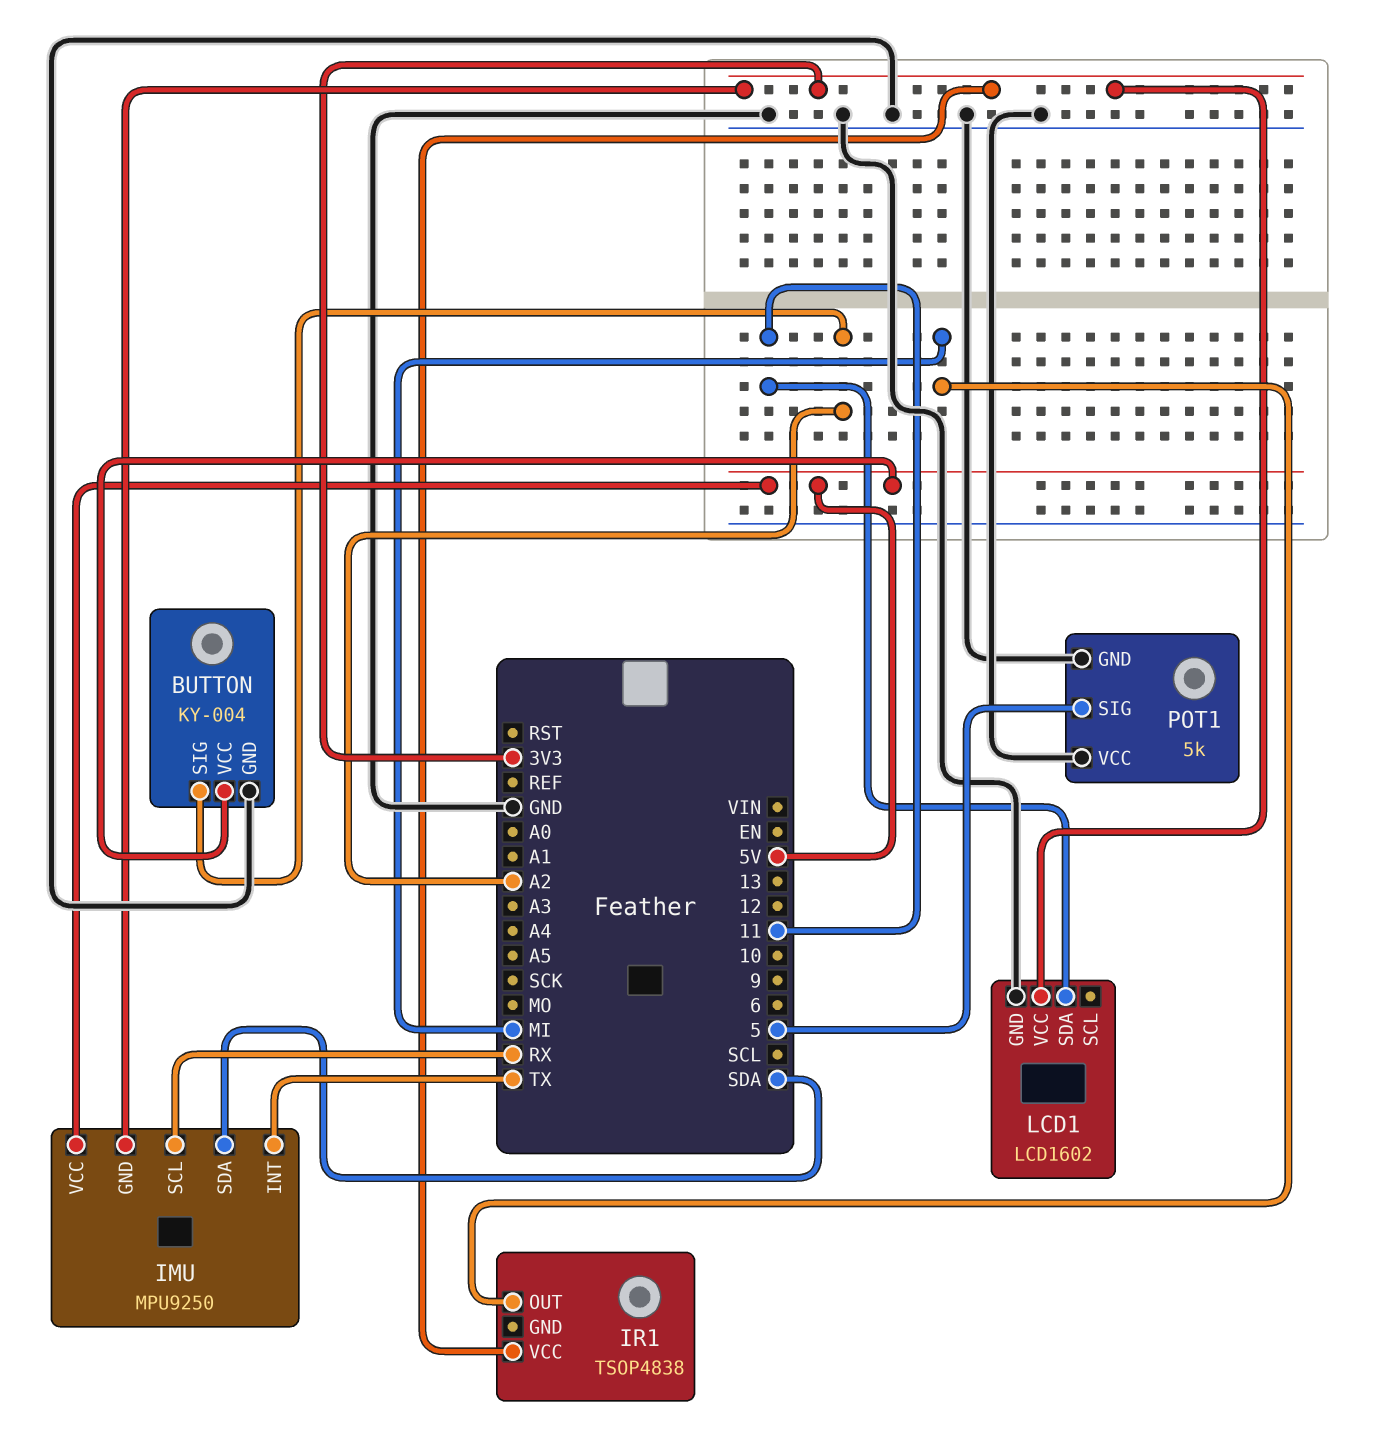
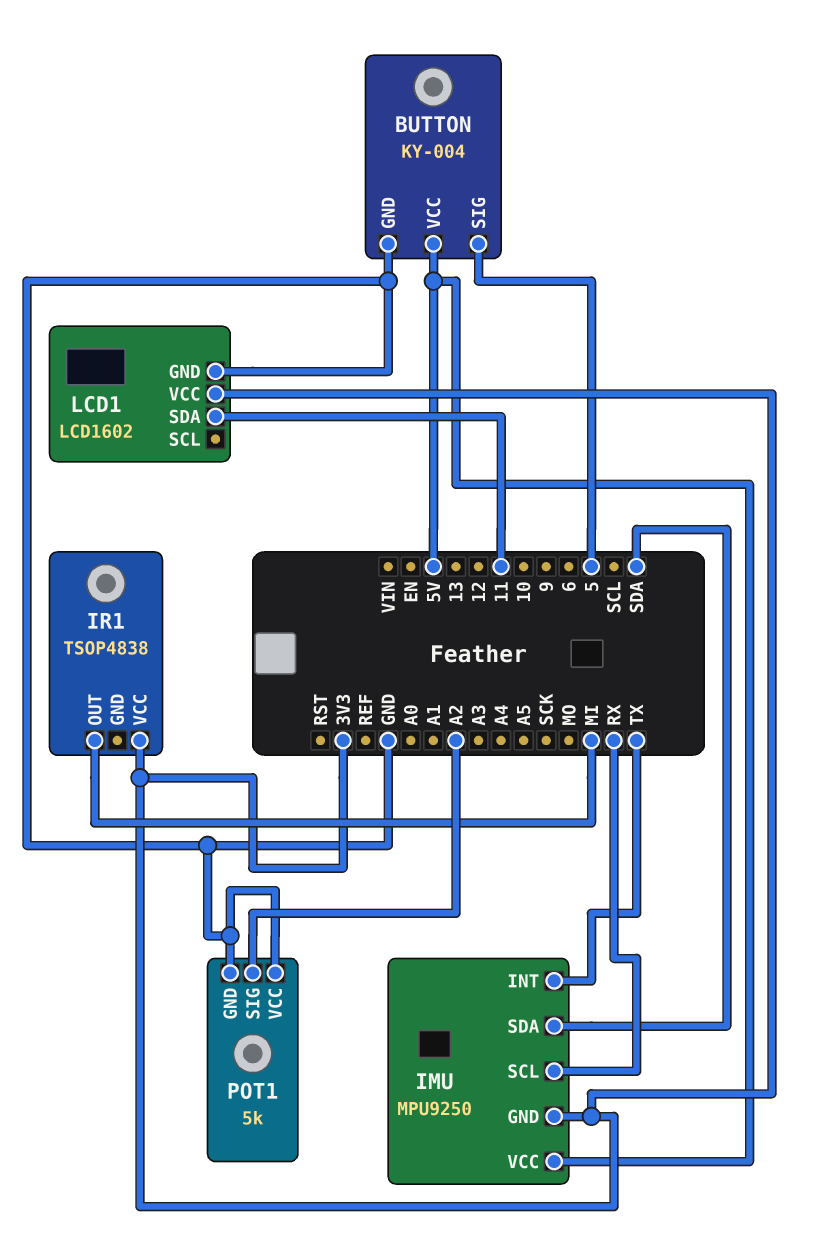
BUTTON pin SIG: A2 -> 5
POT1 pin SIG: 5 -> A2

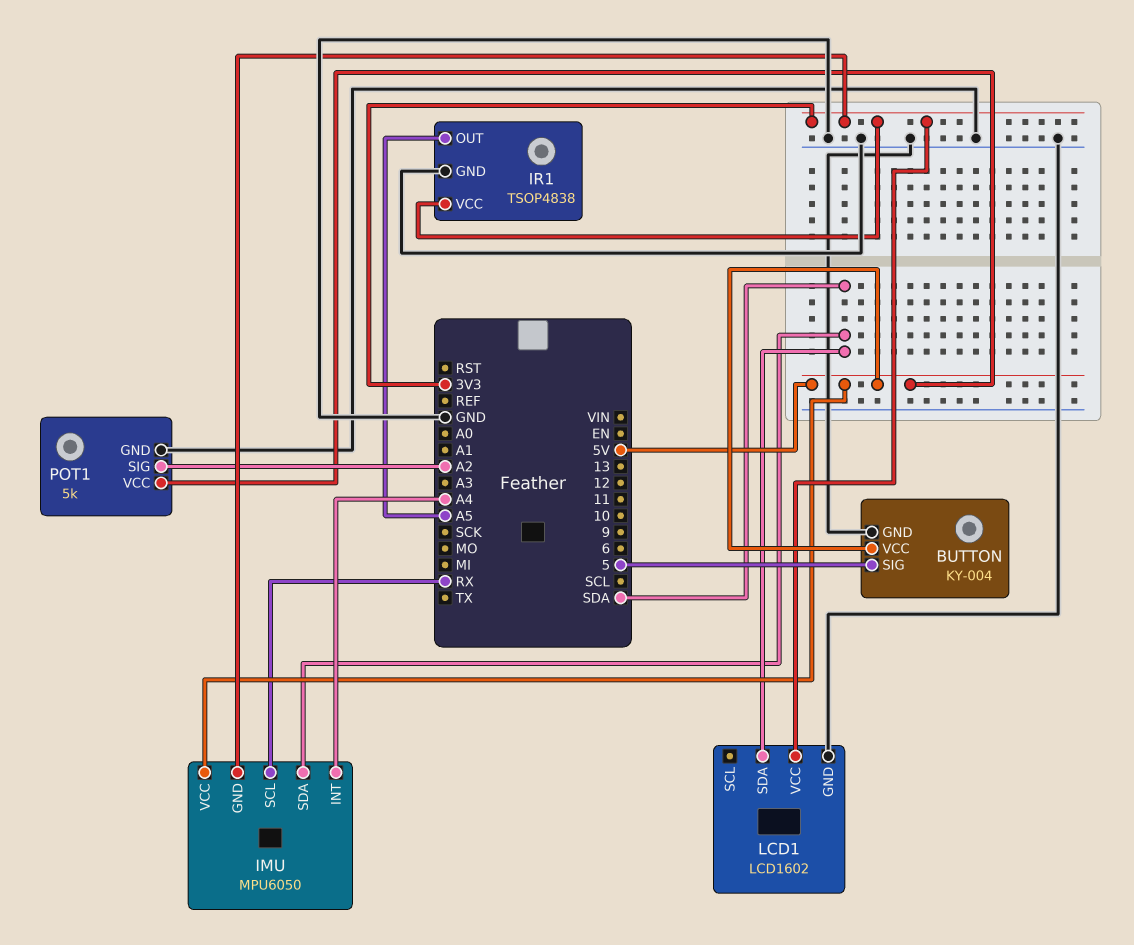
IMU: MPU9250 -> MPU6050
IMU pin INT: TX -> A4
IR1 pin GND: none -> GND
IR1 pin OUT: MI -> A5
LCD1 pin SDA: 11 -> SDA
POT1 pin VCC: GND -> 5V

